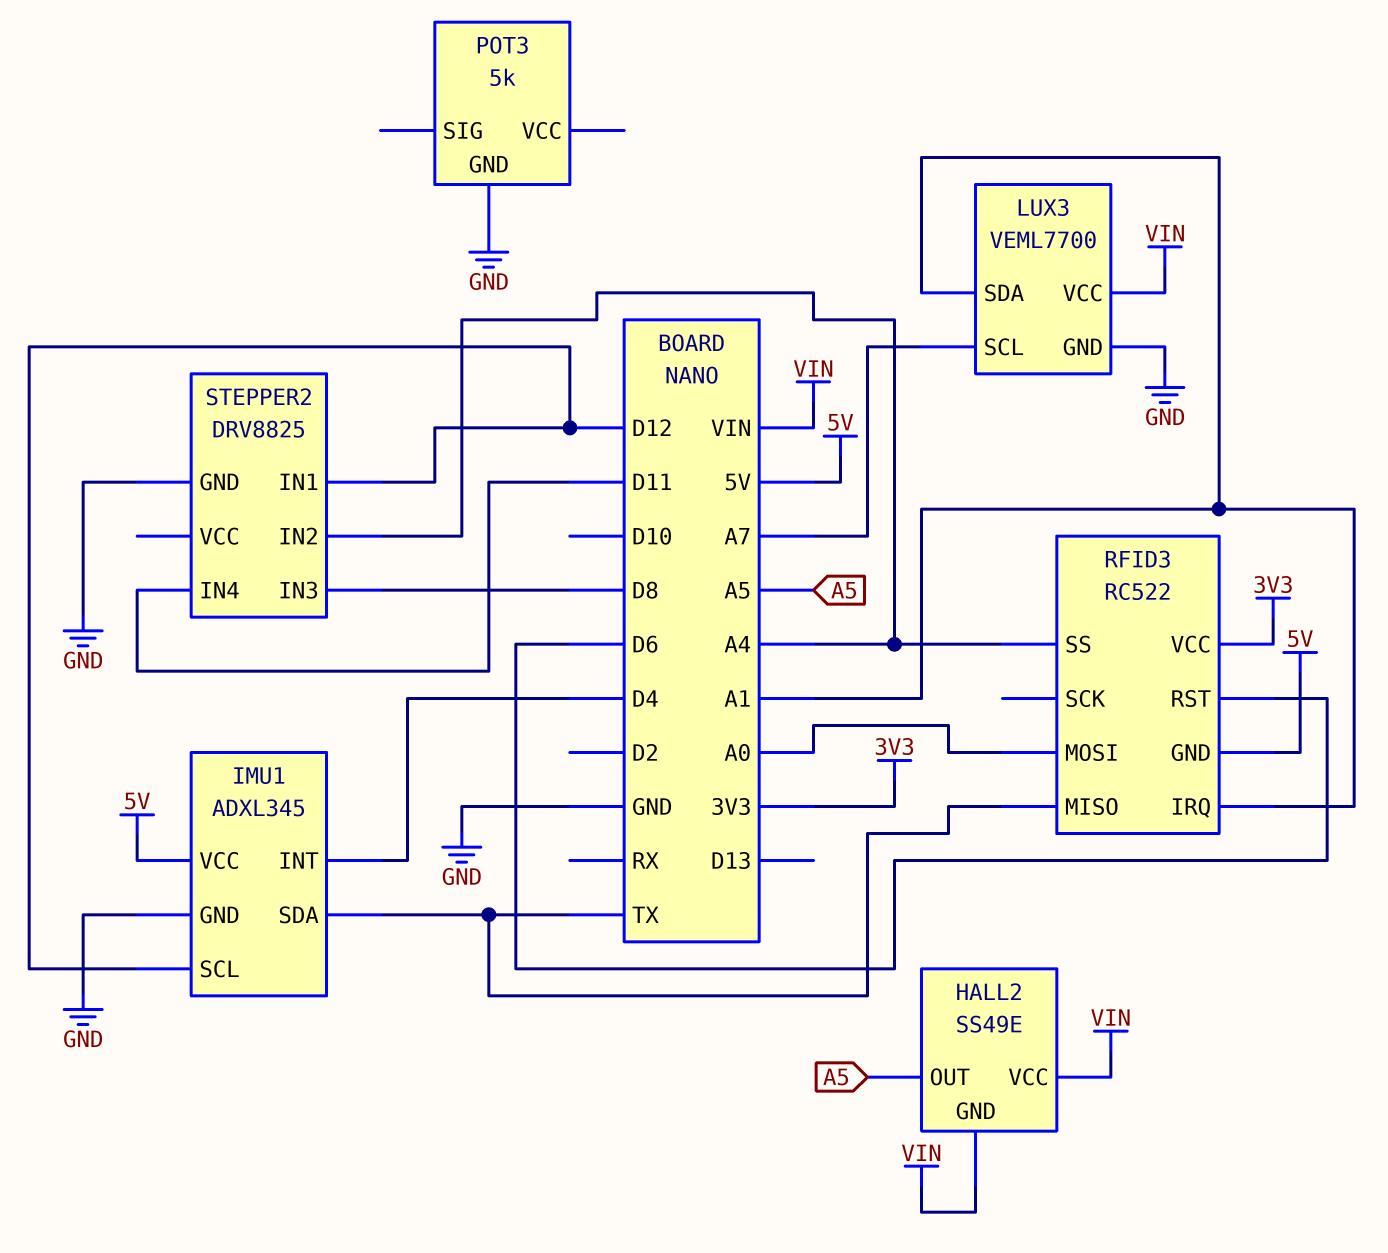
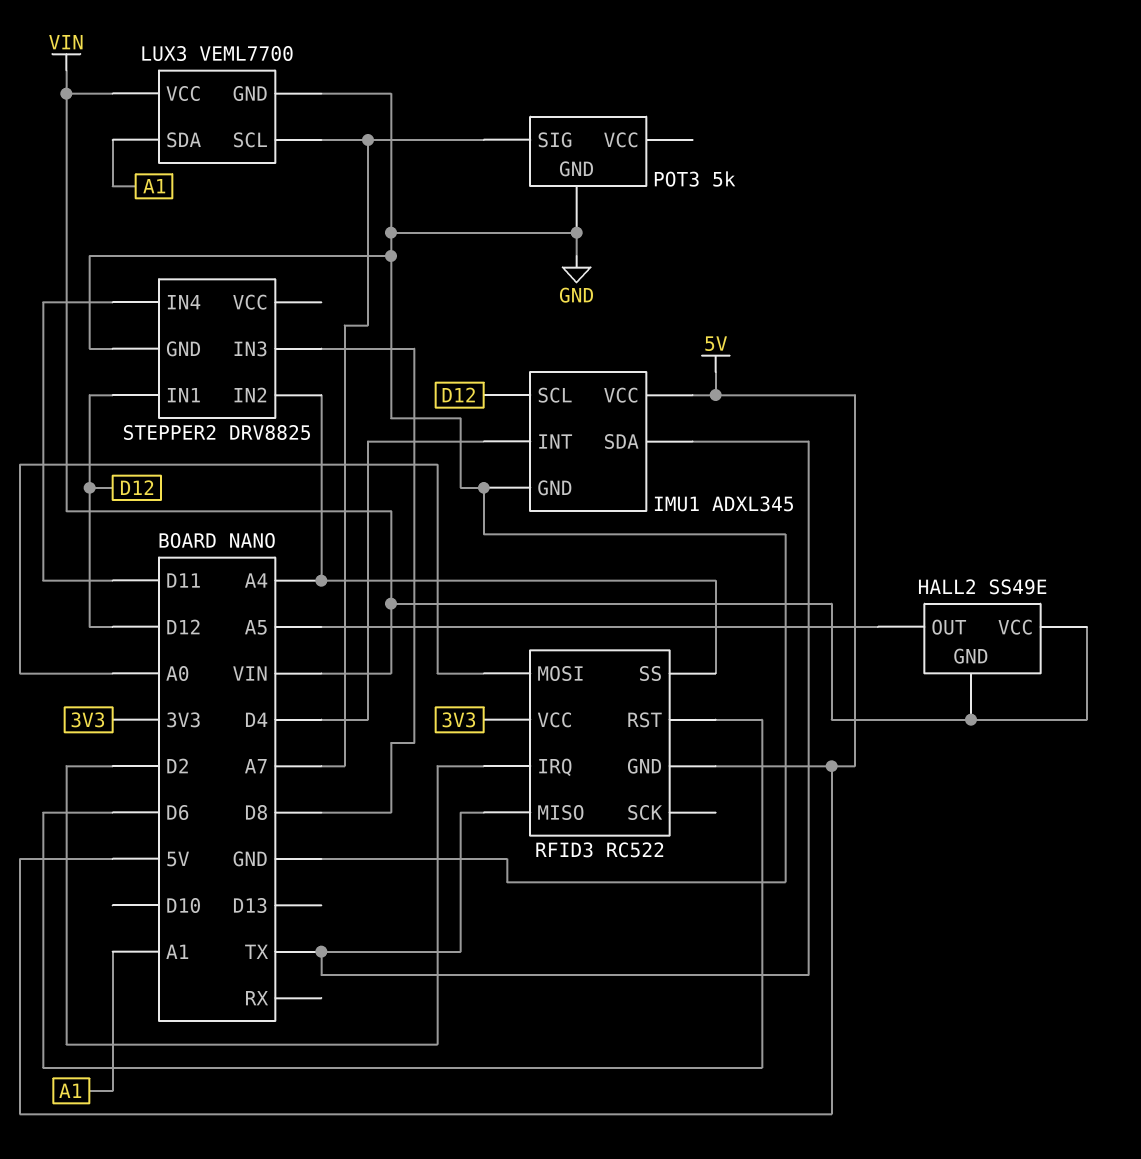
POT3 pin SIG: none -> A7
RFID3 pin IRQ: A1 -> D2

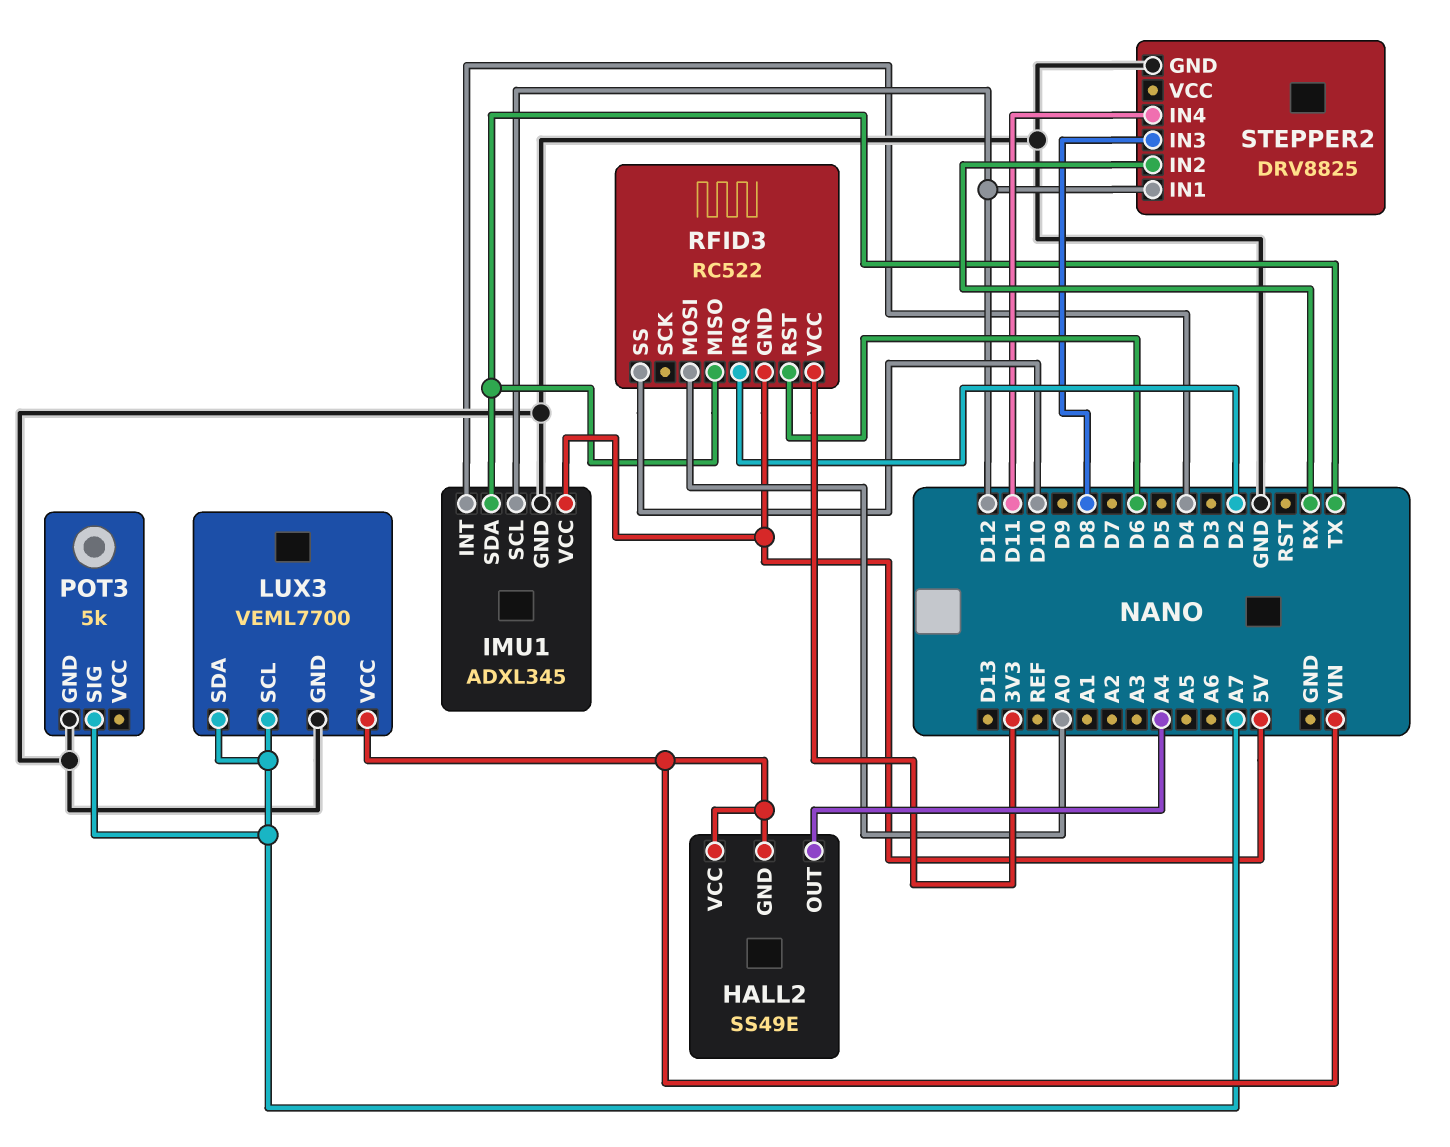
HALL2 pin OUT: A5 -> A4
LUX3 pin SDA: A1 -> A7
RFID3 pin SS: A4 -> D10
STEPPER2 pin IN2: A4 -> RX

